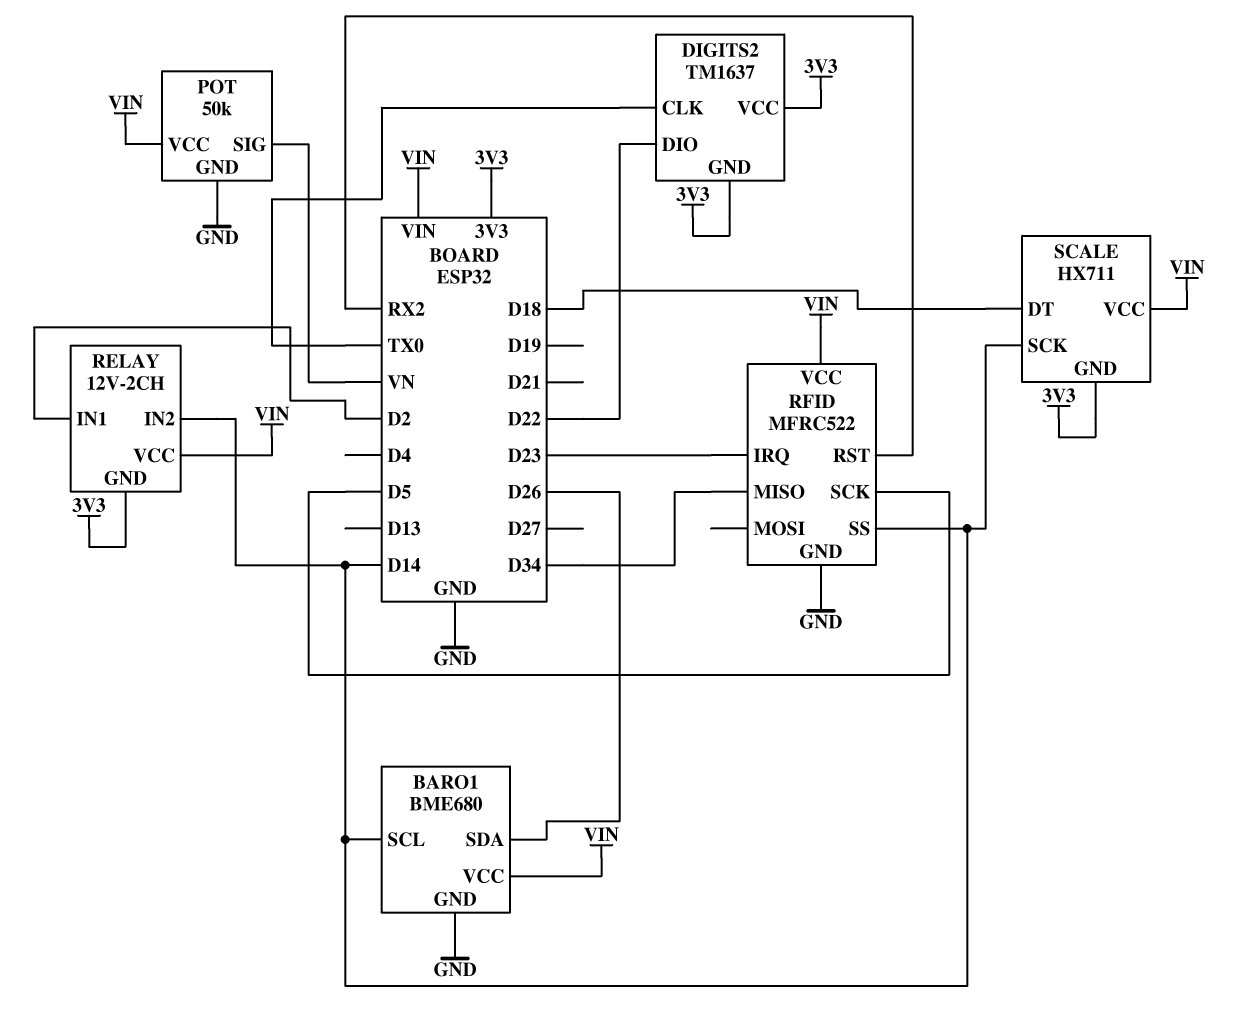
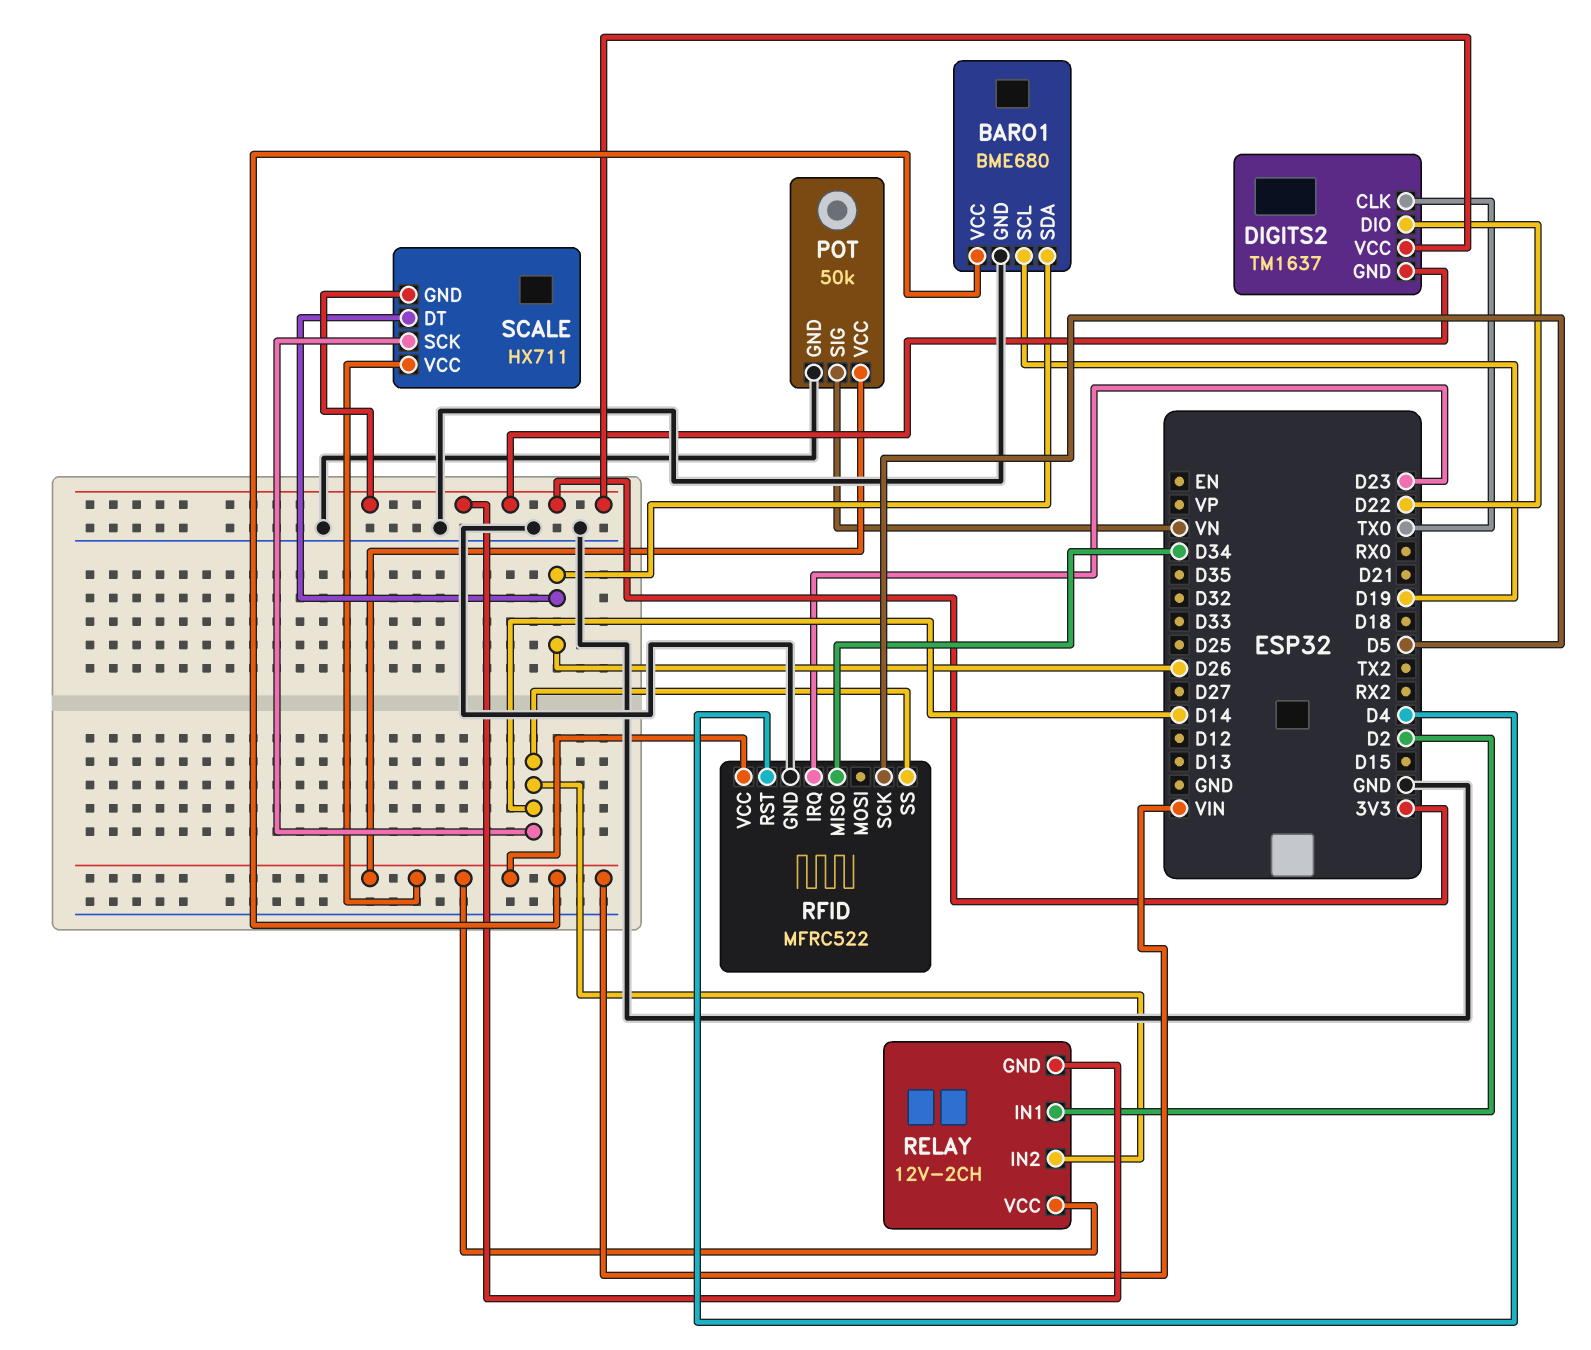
BARO1 pin SCL: D14 -> D19
RFID pin RST: RX2 -> D4
SCALE pin DT: D18 -> D26

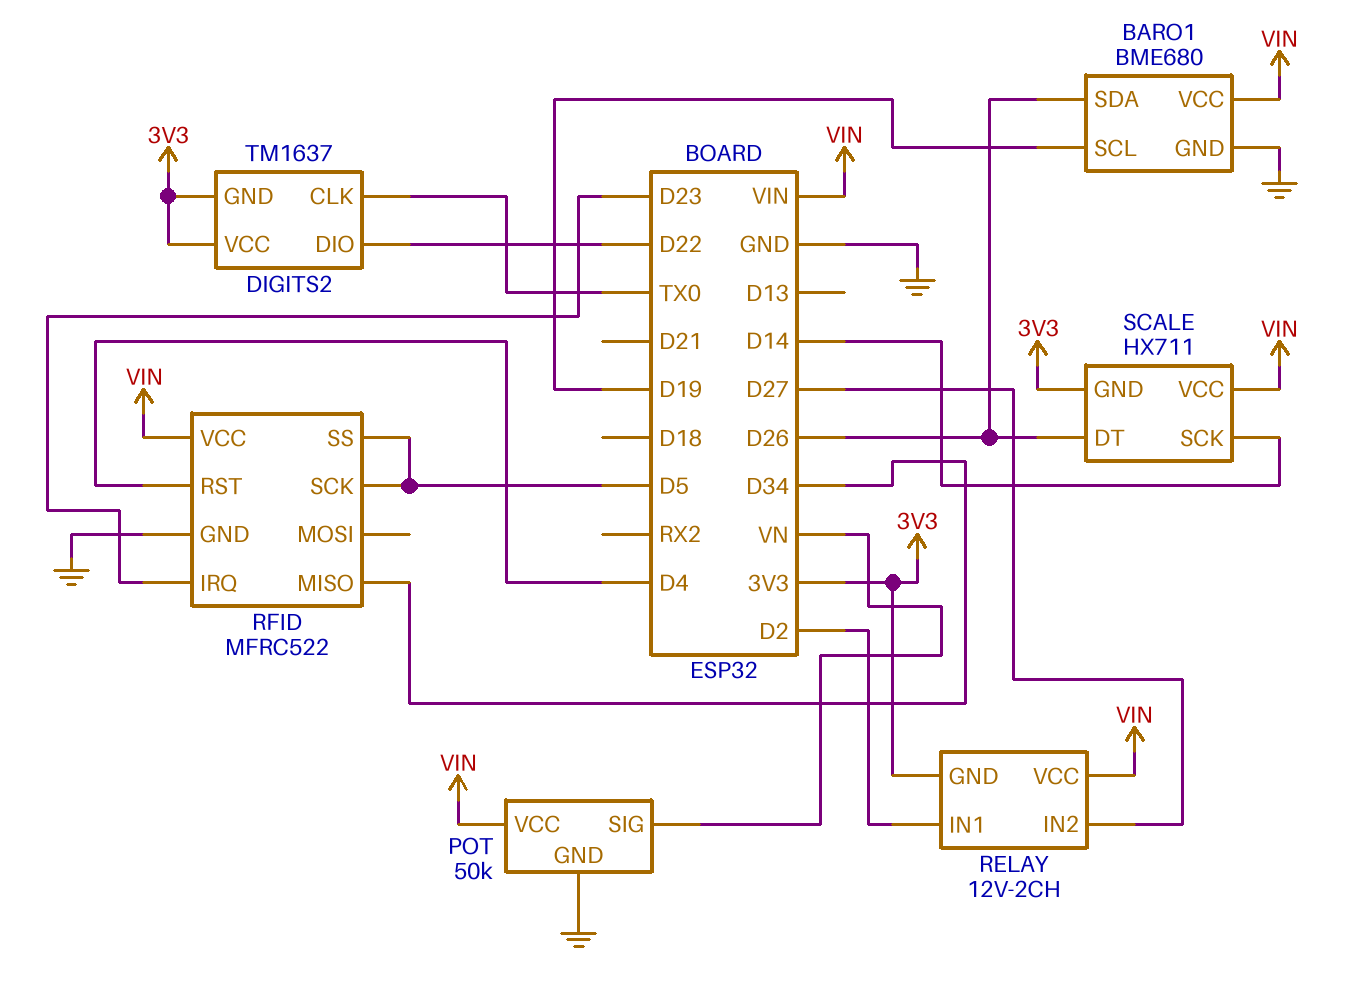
RELAY pin IN2: D14 -> D27
RFID pin SS: D14 -> D5

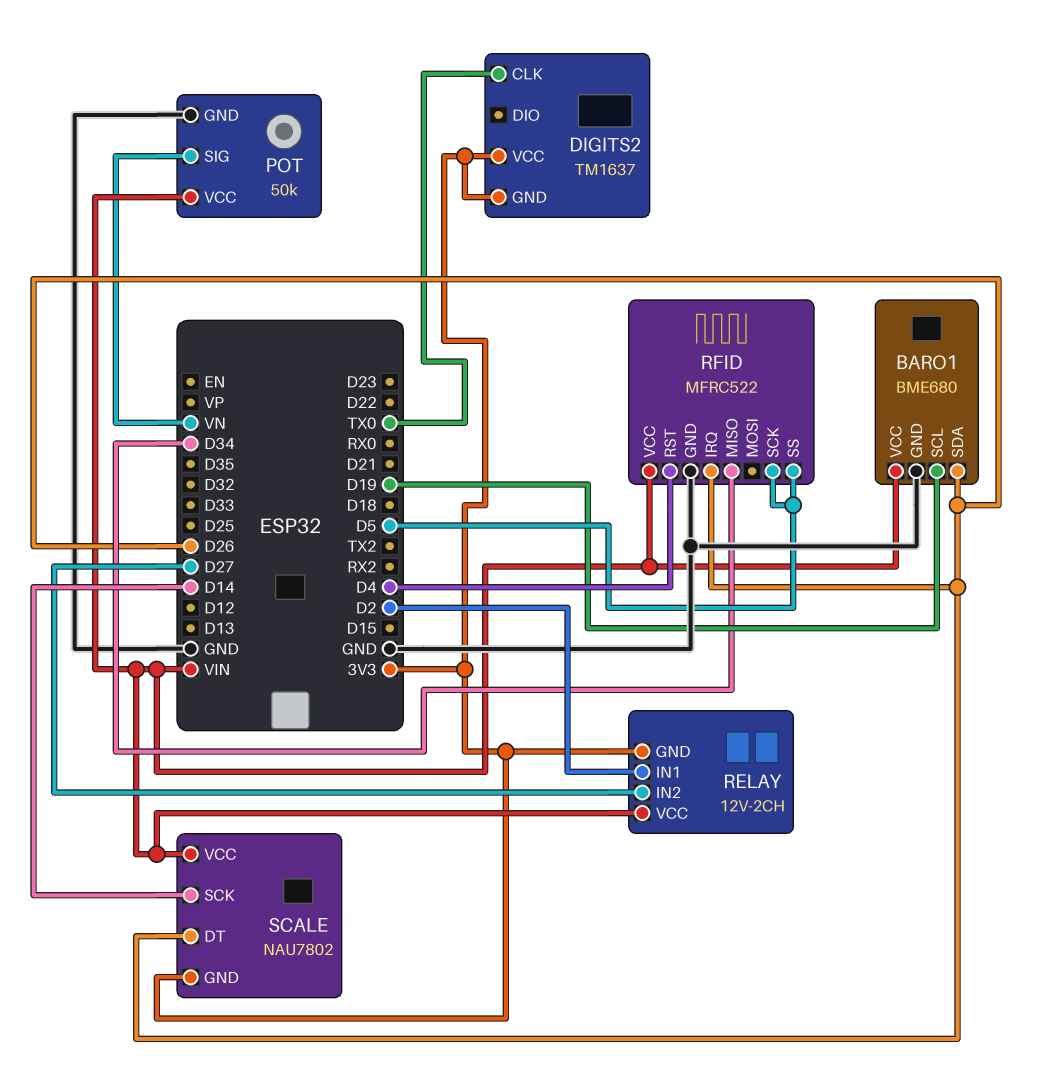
DIGITS2 pin DIO: D22 -> none
RFID pin IRQ: D23 -> D26
SCALE: HX711 -> NAU7802

